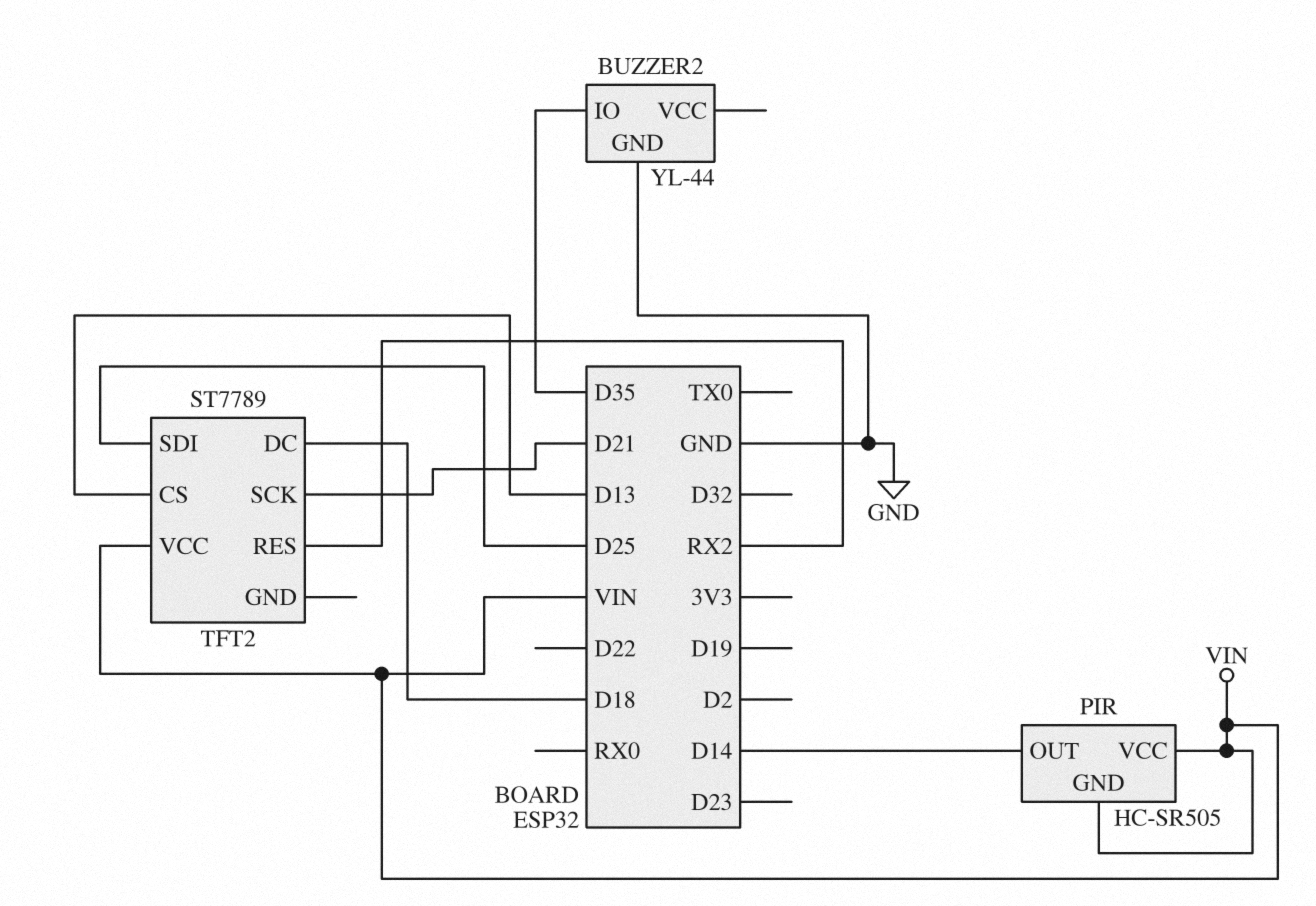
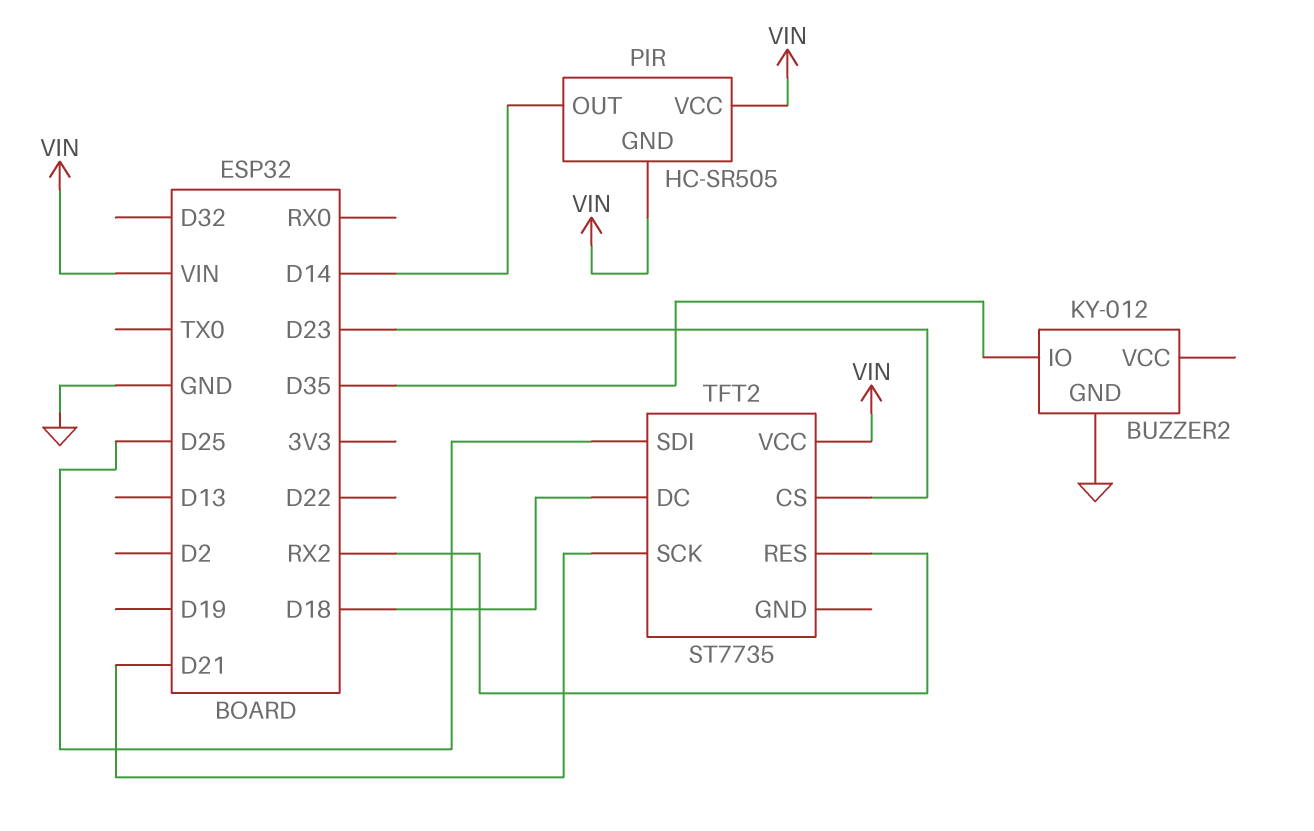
BUZZER2: YL-44 -> KY-012
TFT2: ST7789 -> ST7735
TFT2 pin CS: D13 -> D23

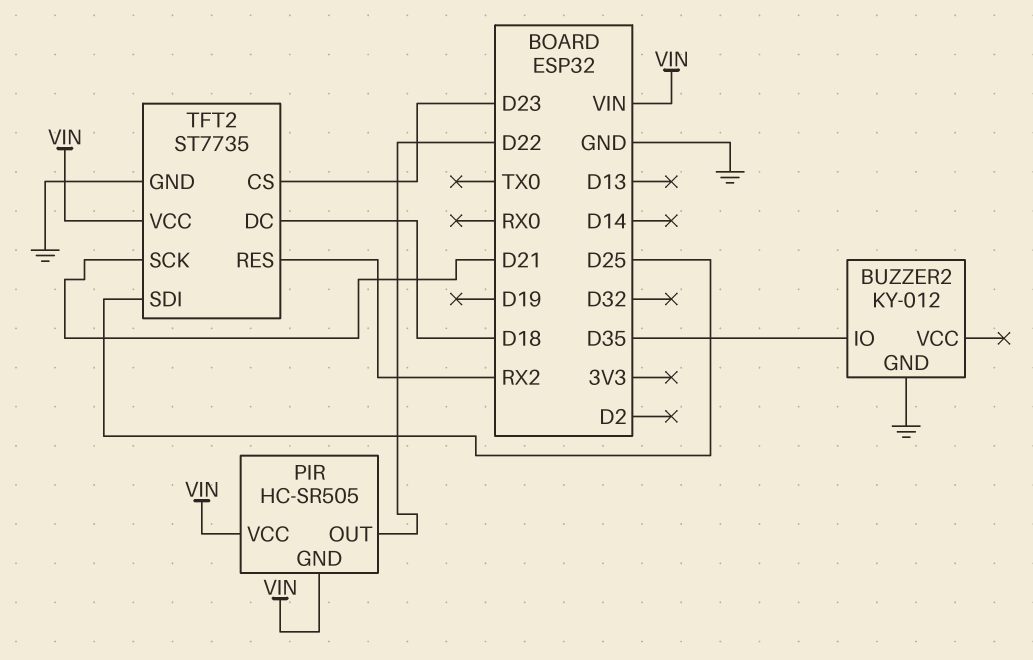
PIR pin OUT: D14 -> D22
TFT2 pin GND: none -> GND

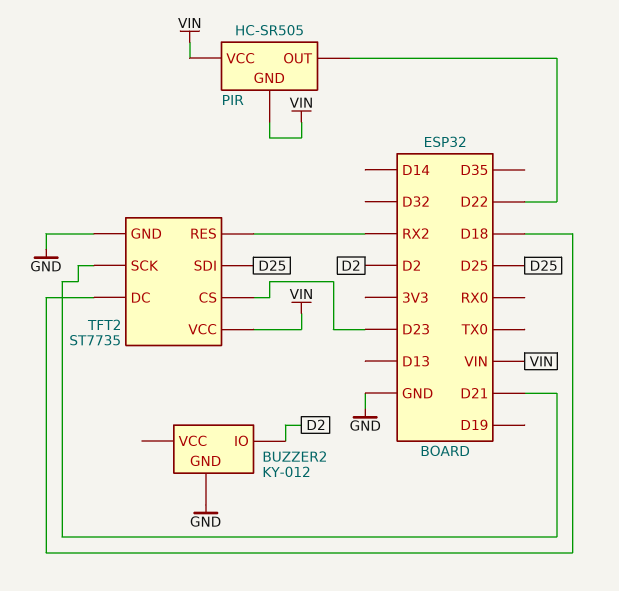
BUZZER2 pin IO: D35 -> D2

